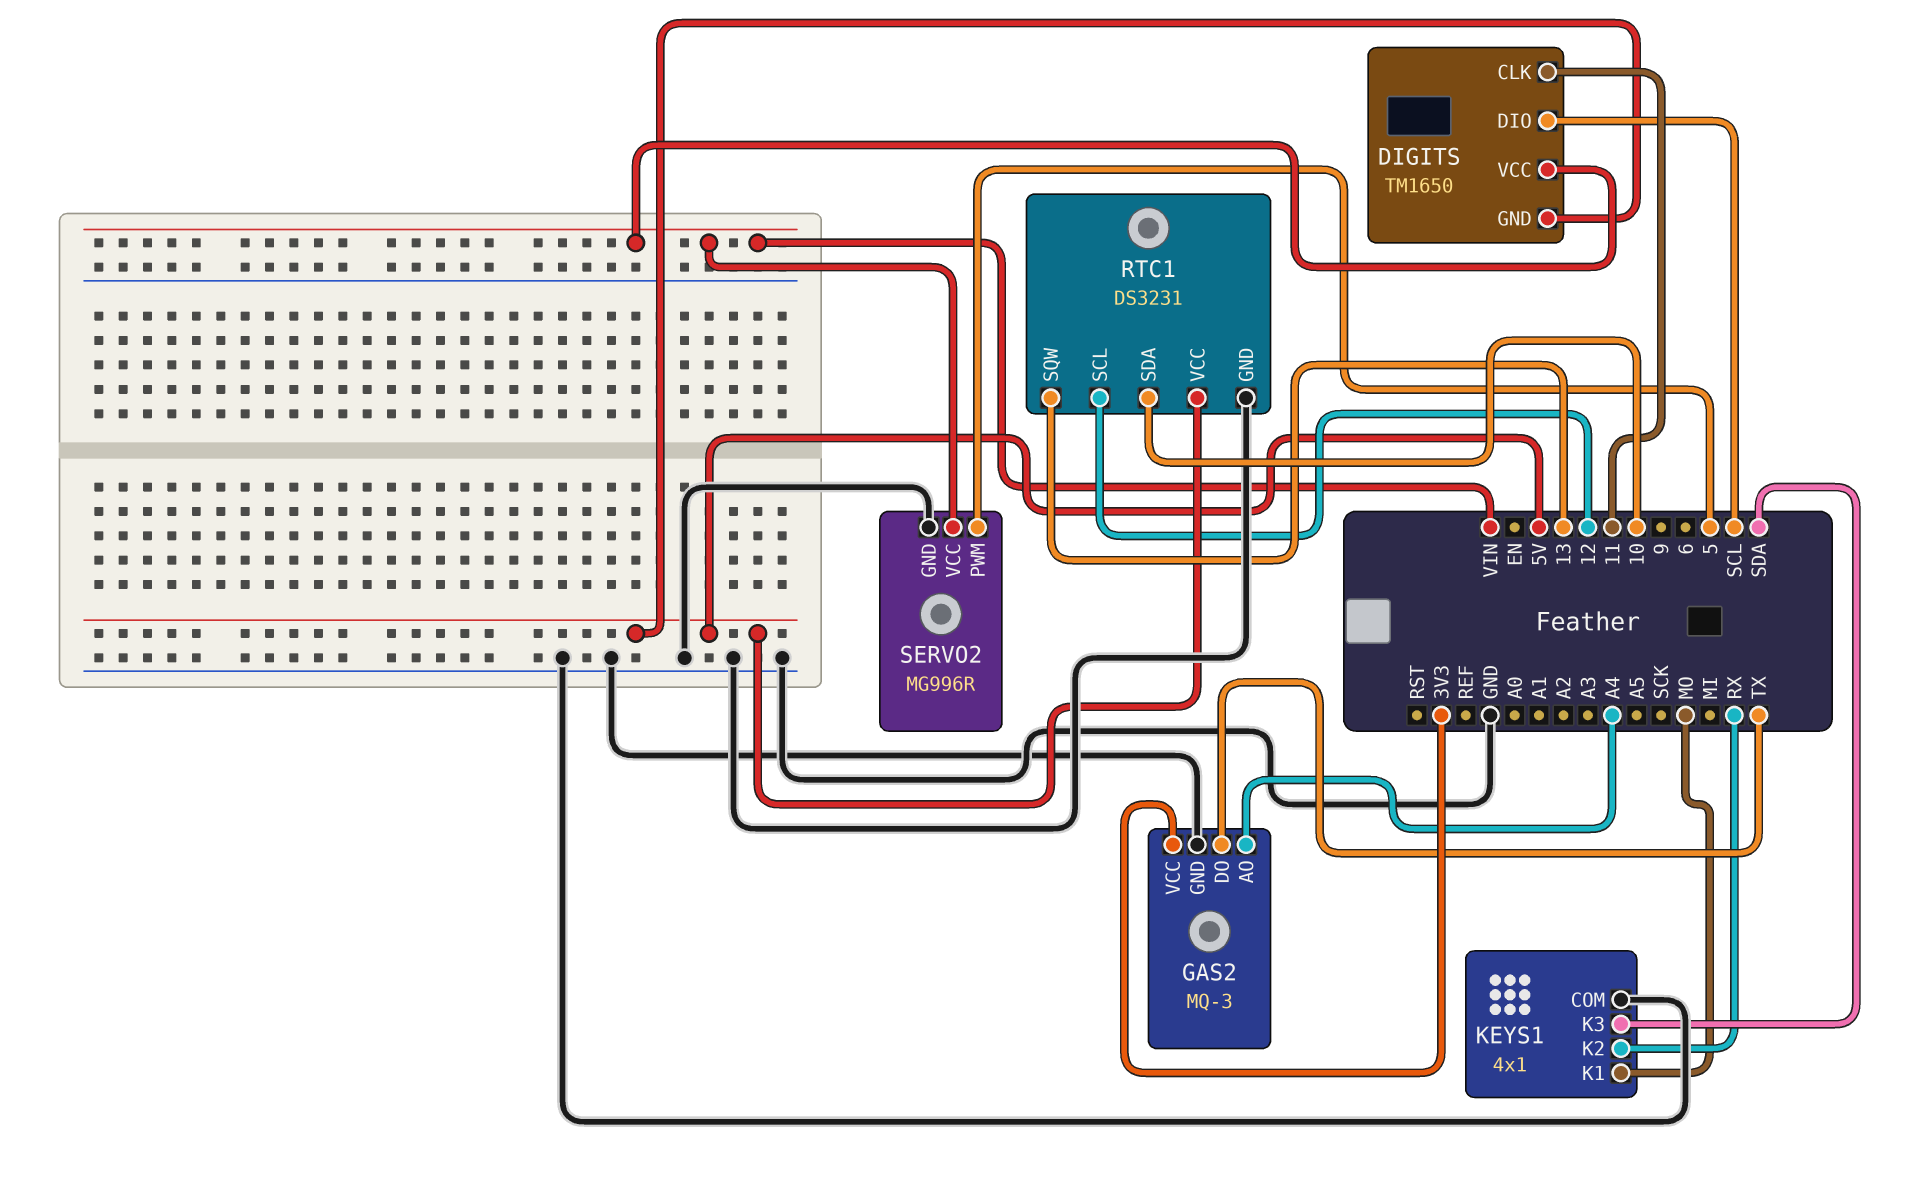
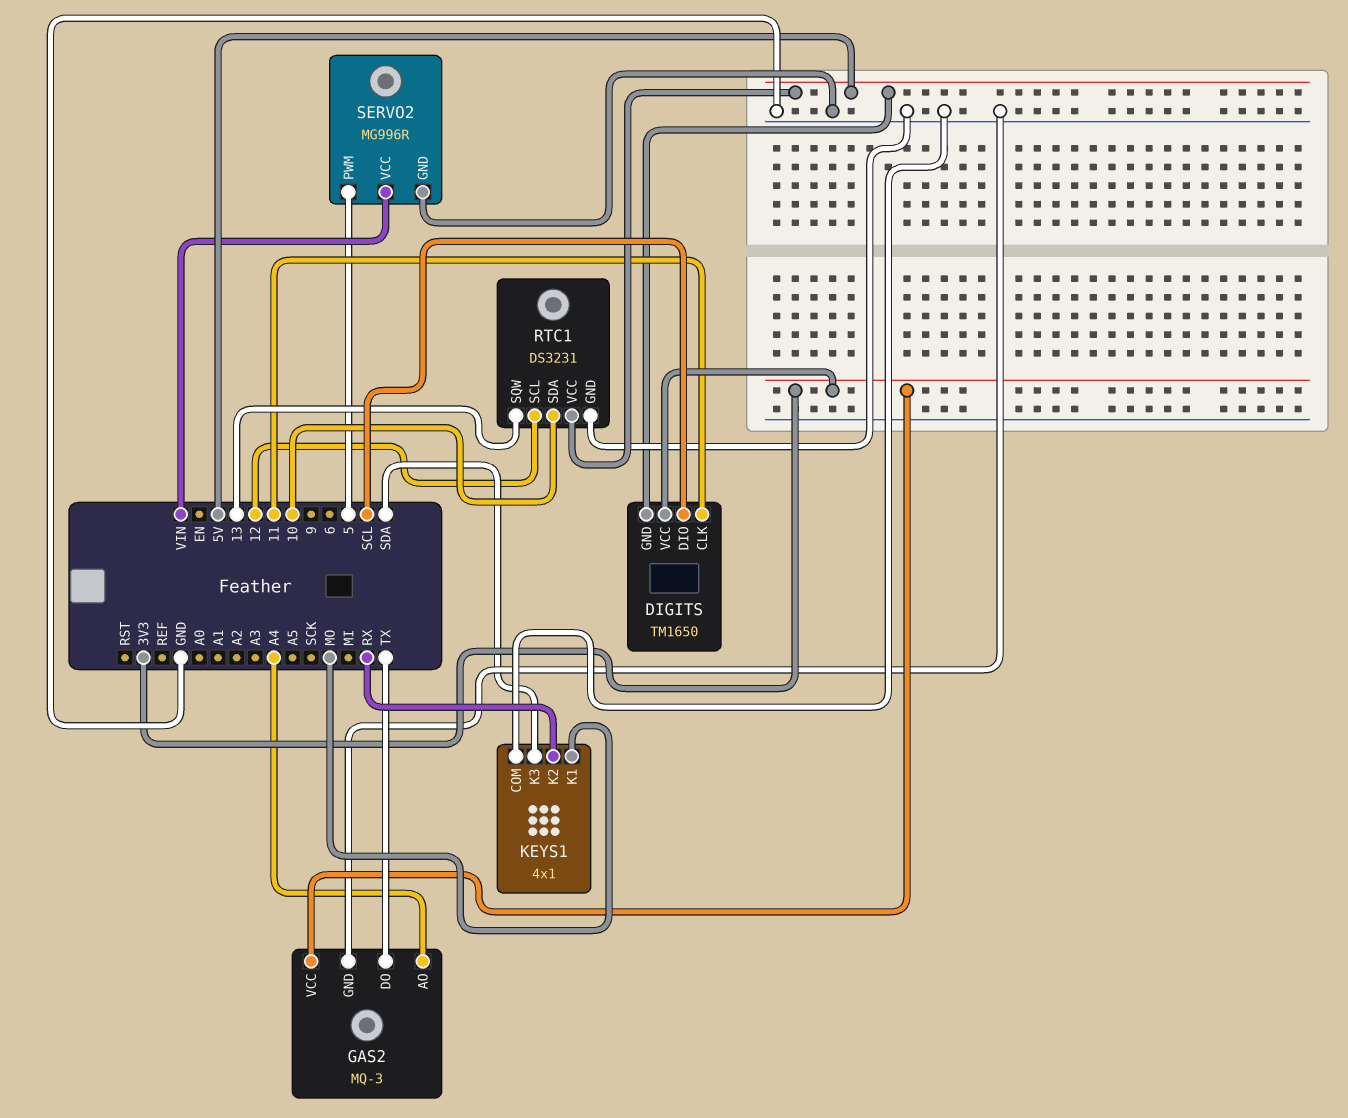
DIGITS pin VCC: VIN -> 3V3

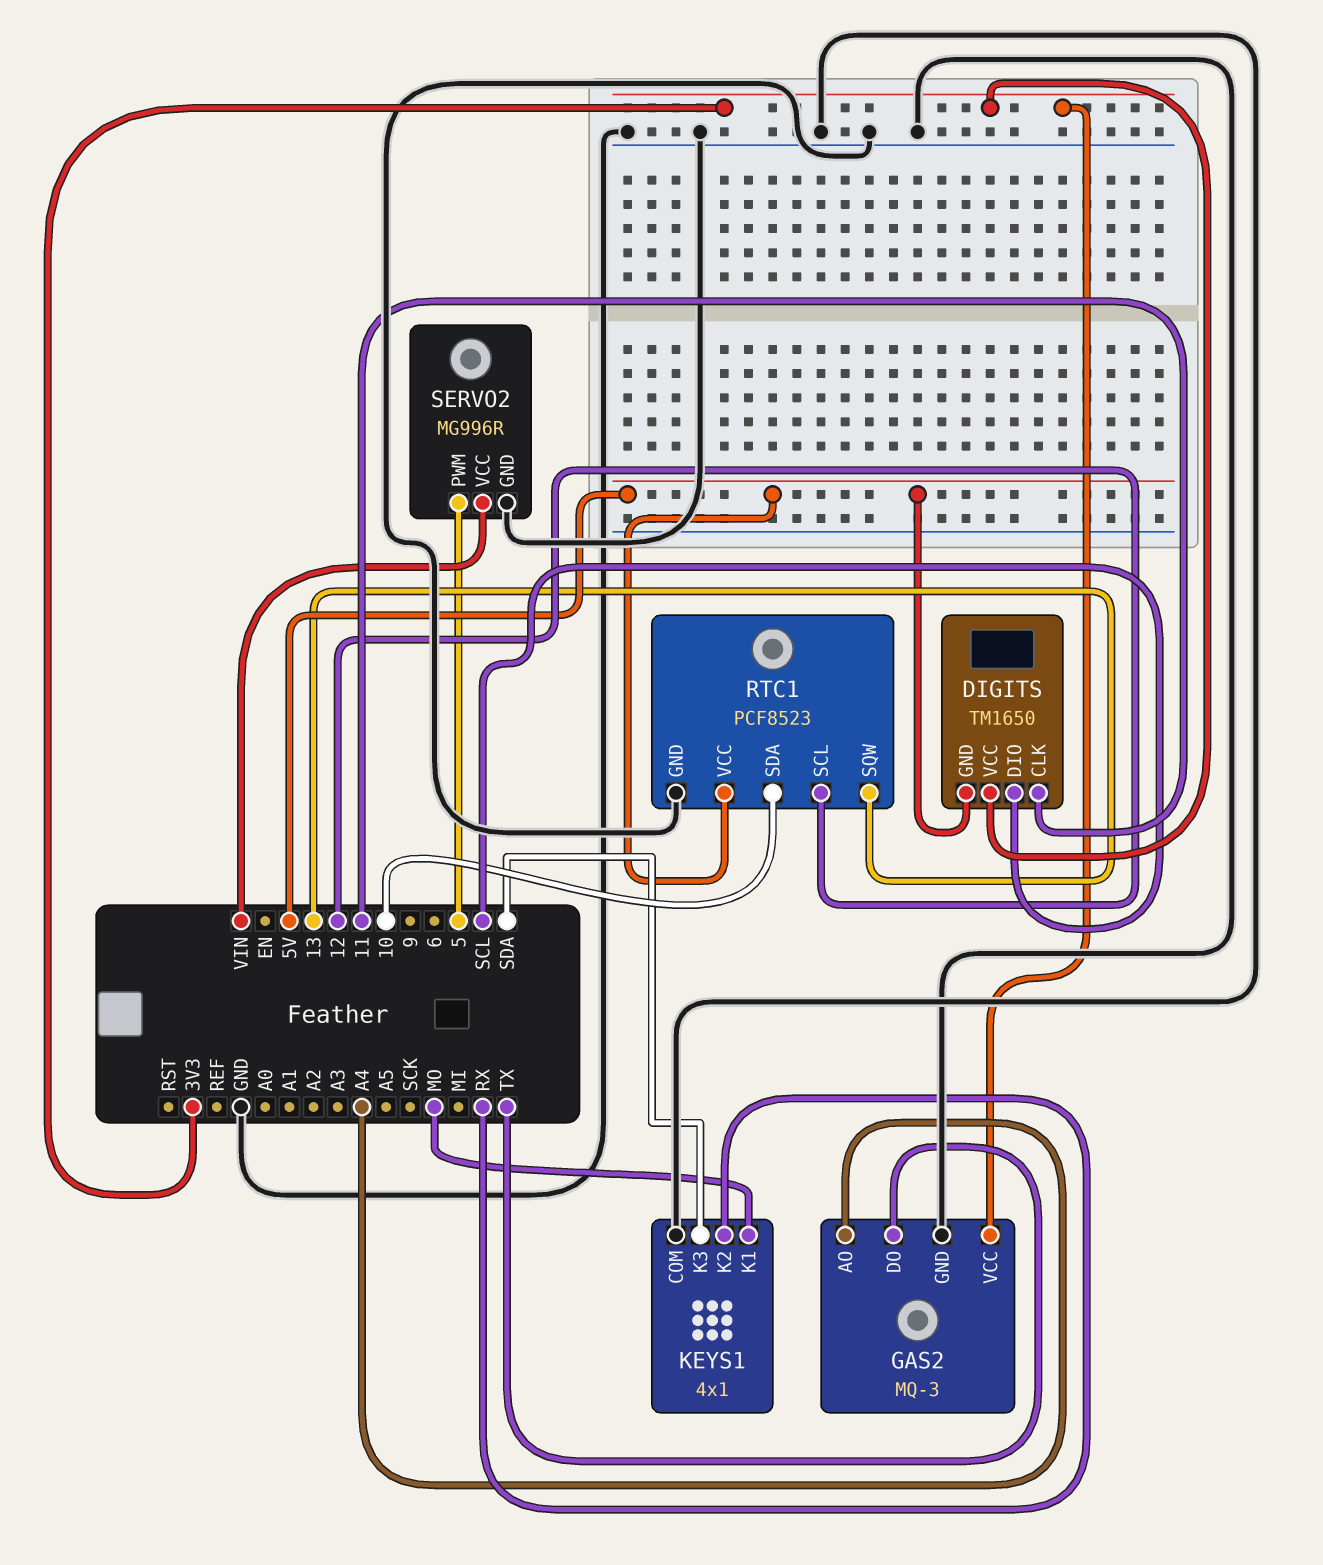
RTC1: DS3231 -> PCF8523

